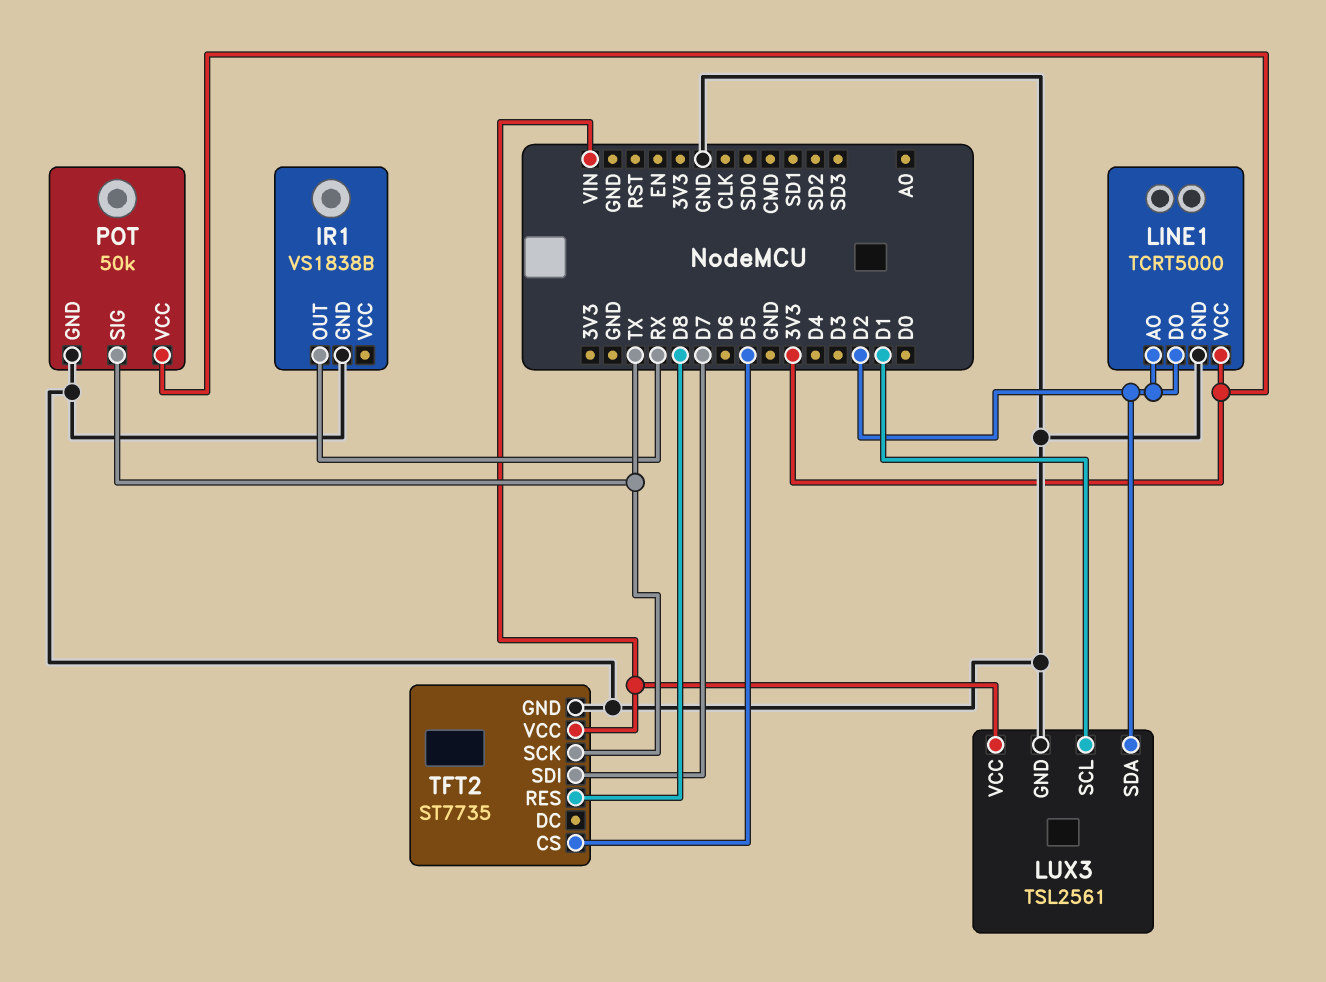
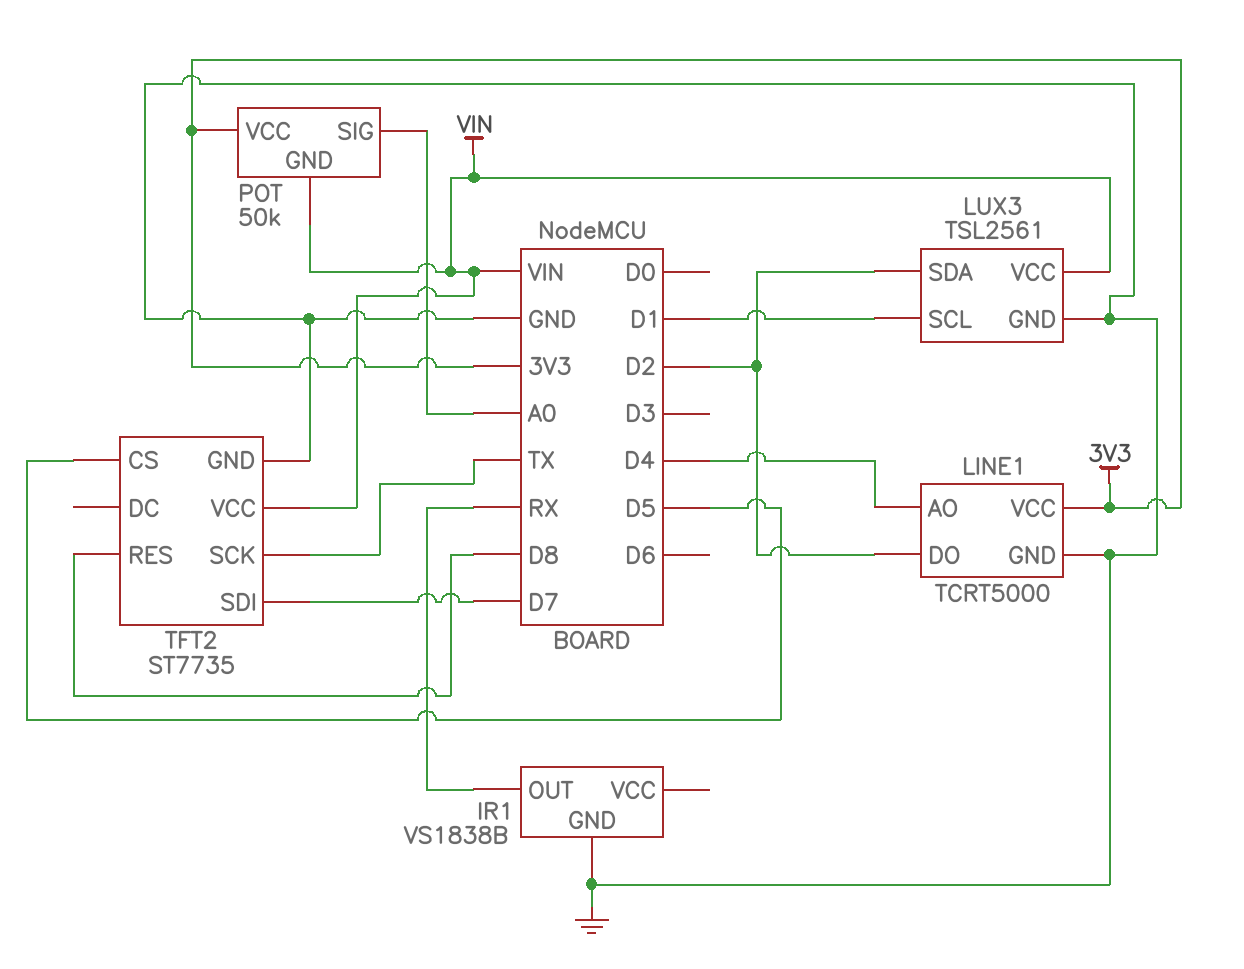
LINE1 pin AO: D2 -> D4
POT pin GND: GND -> VIN
POT pin SIG: TX -> A0

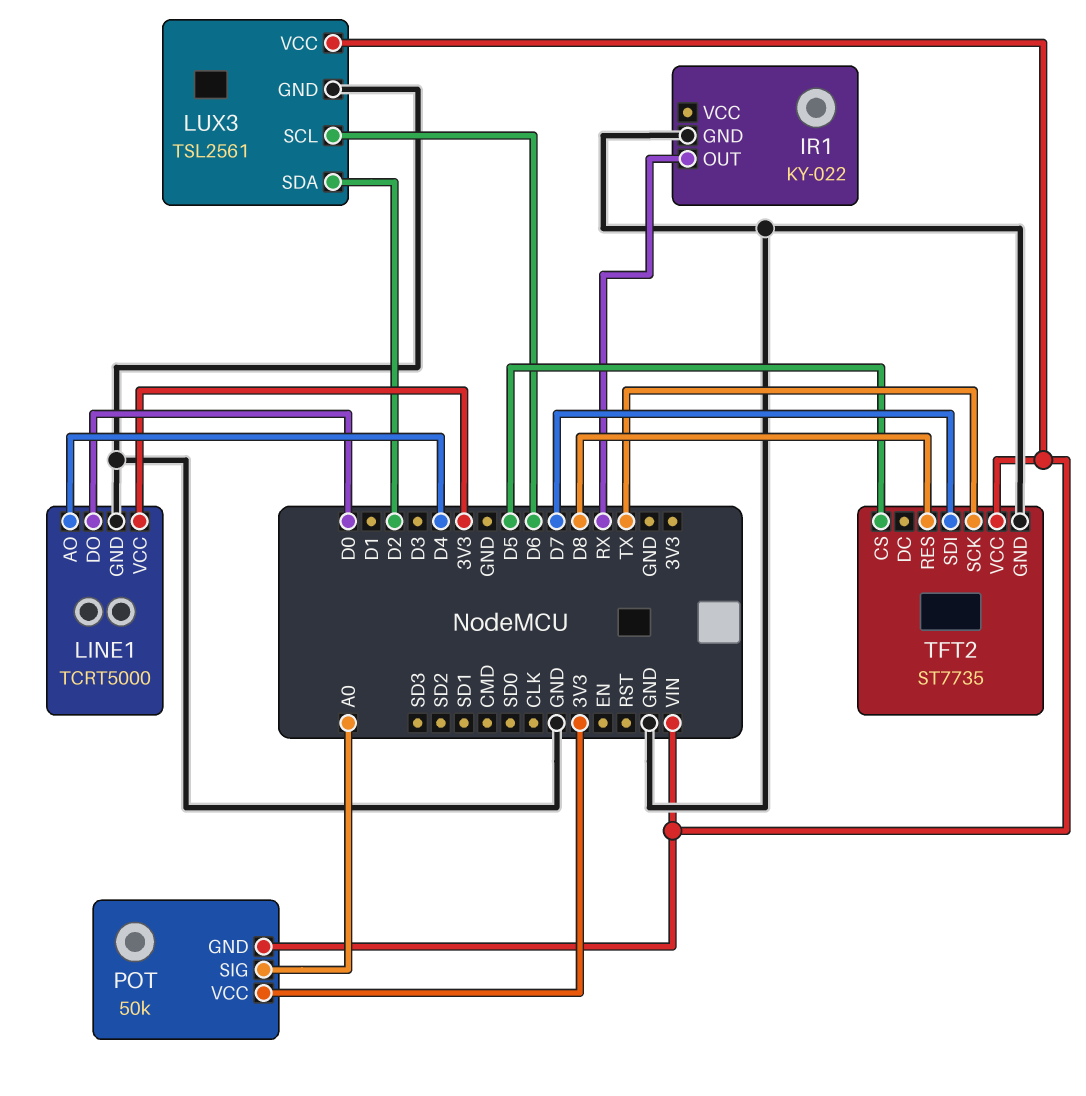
IR1: VS1838B -> KY-022
LINE1 pin DO: D2 -> D0
LUX3 pin SCL: D1 -> D6

